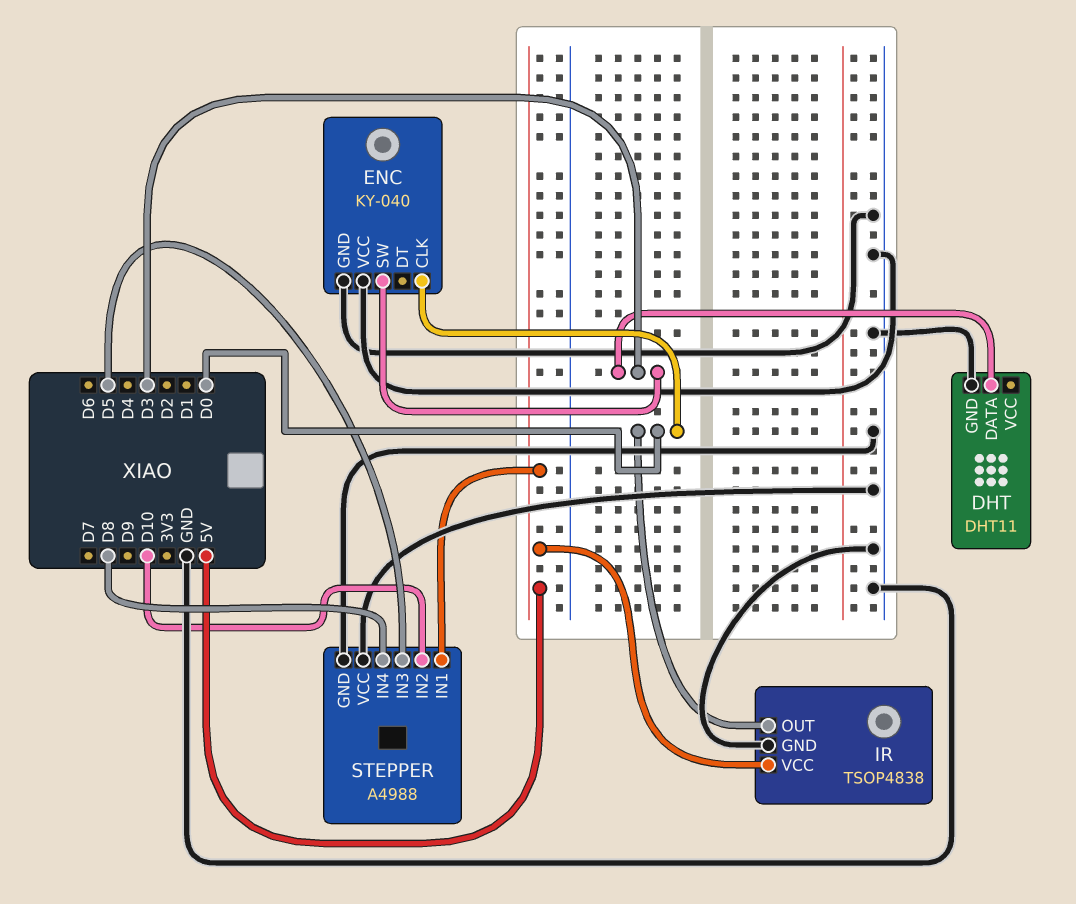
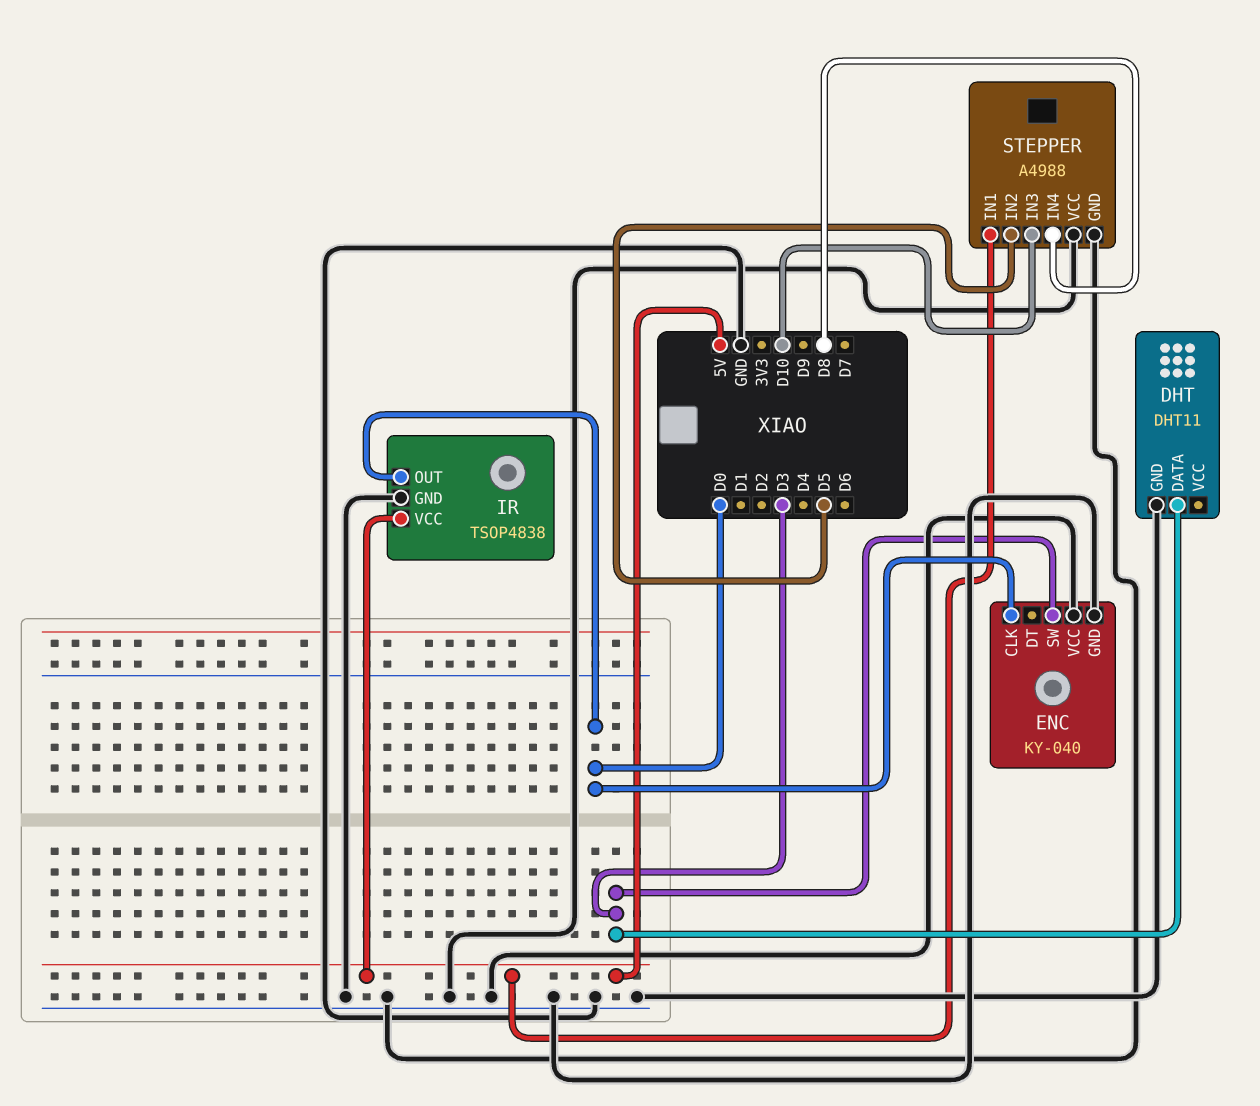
STEPPER pin IN2: D10 -> D5
STEPPER pin IN3: D5 -> D10

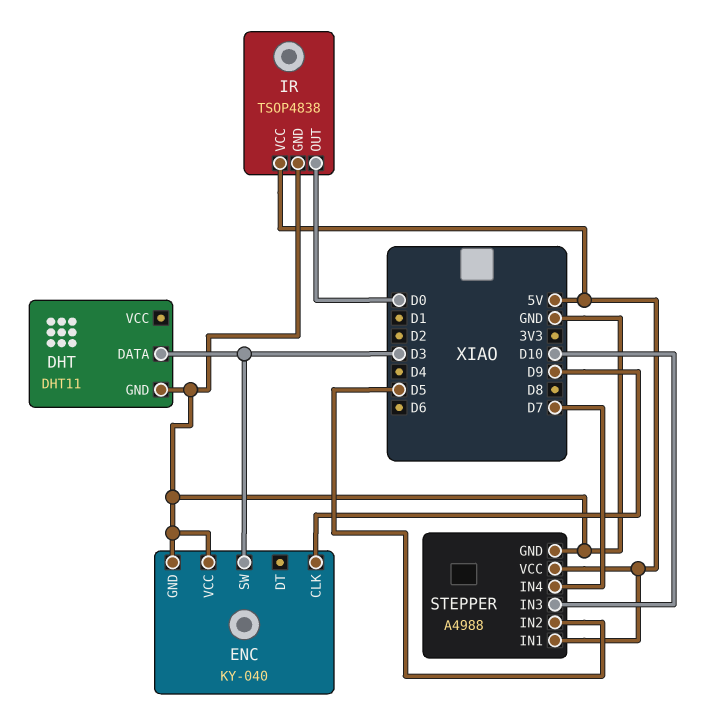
ENC pin CLK: D0 -> D9
STEPPER pin IN4: D8 -> D7
STEPPER pin VCC: GND -> 5V

